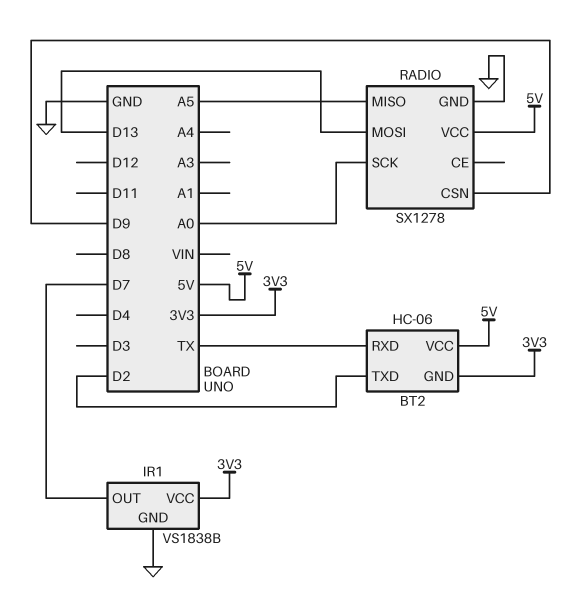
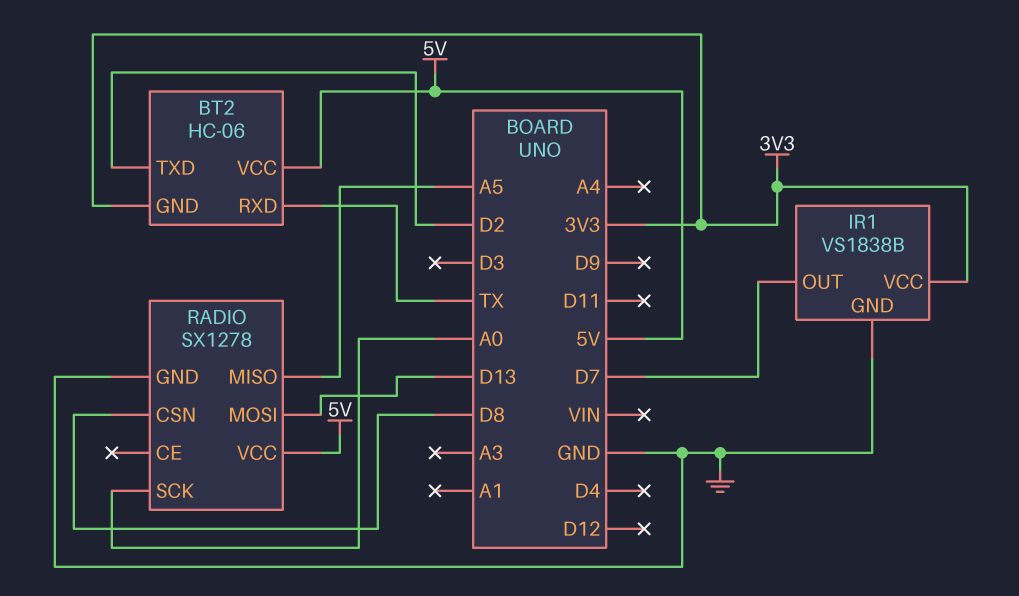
RADIO pin CSN: D9 -> D8

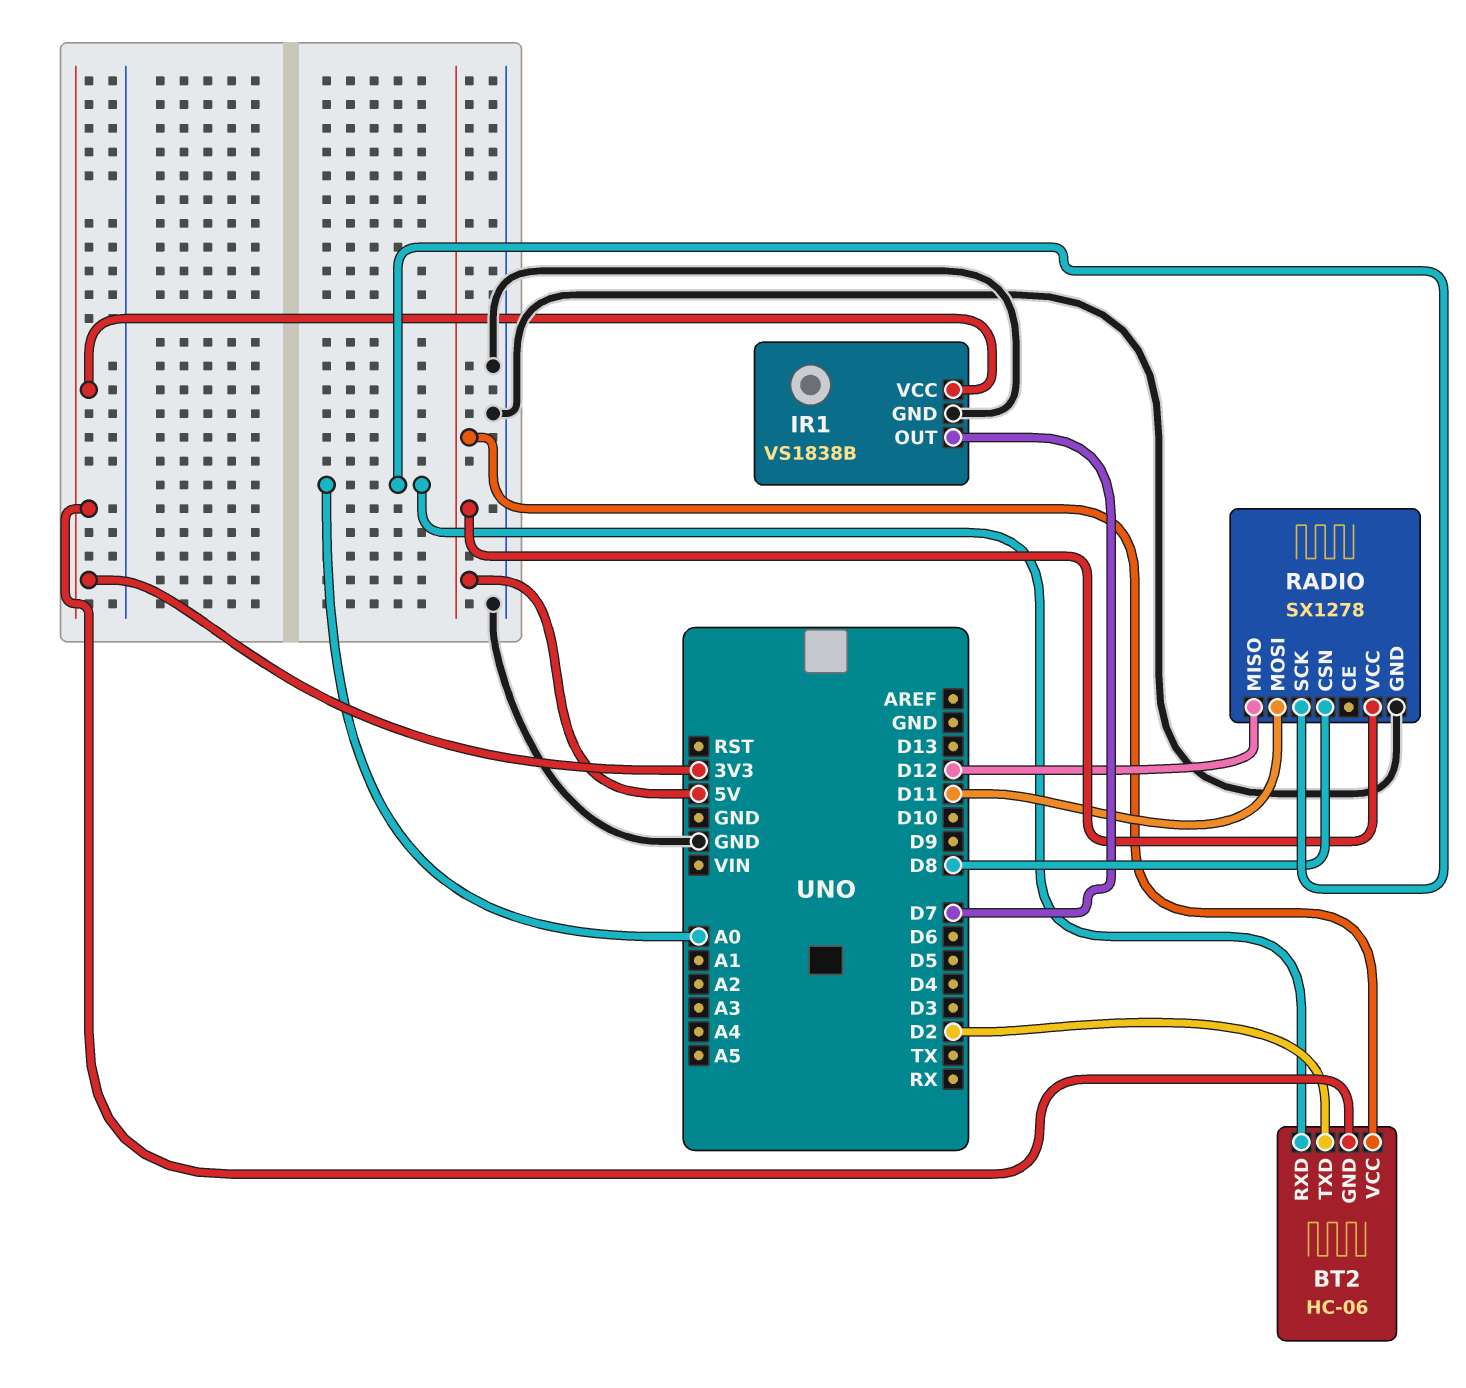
BT2 pin RXD: TX -> A0
RADIO pin MISO: A5 -> D12
RADIO pin MOSI: D13 -> D11

